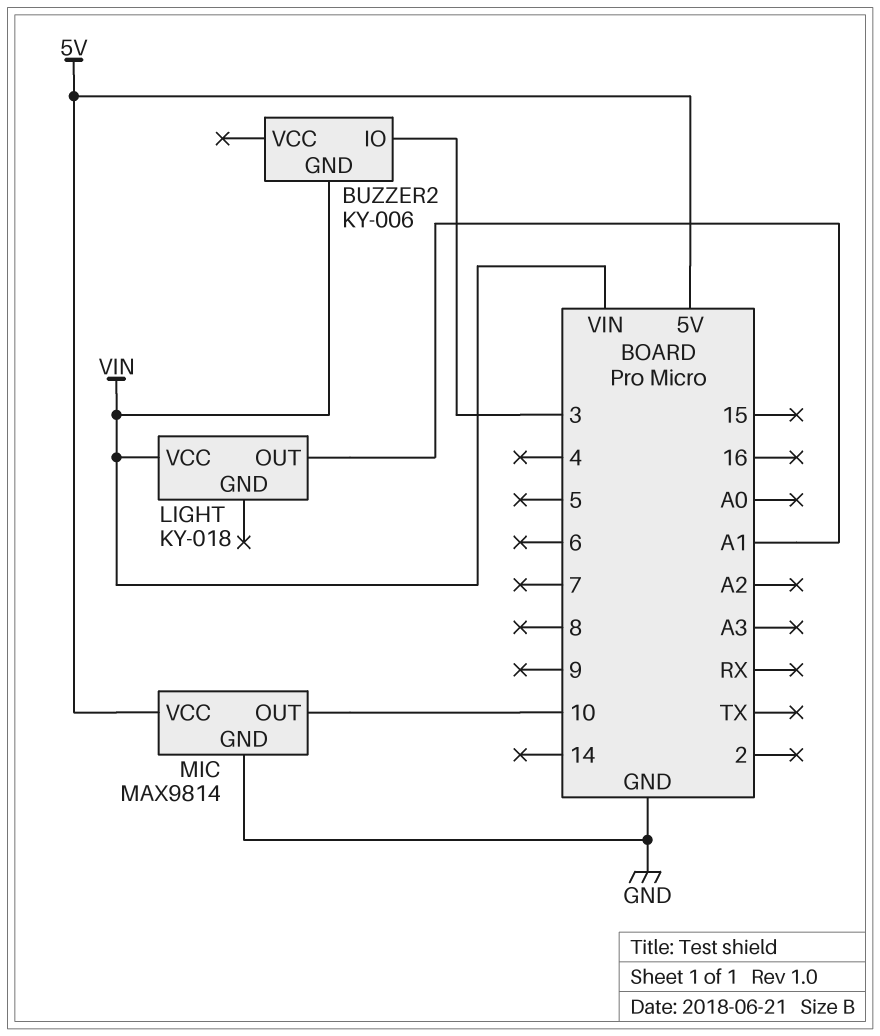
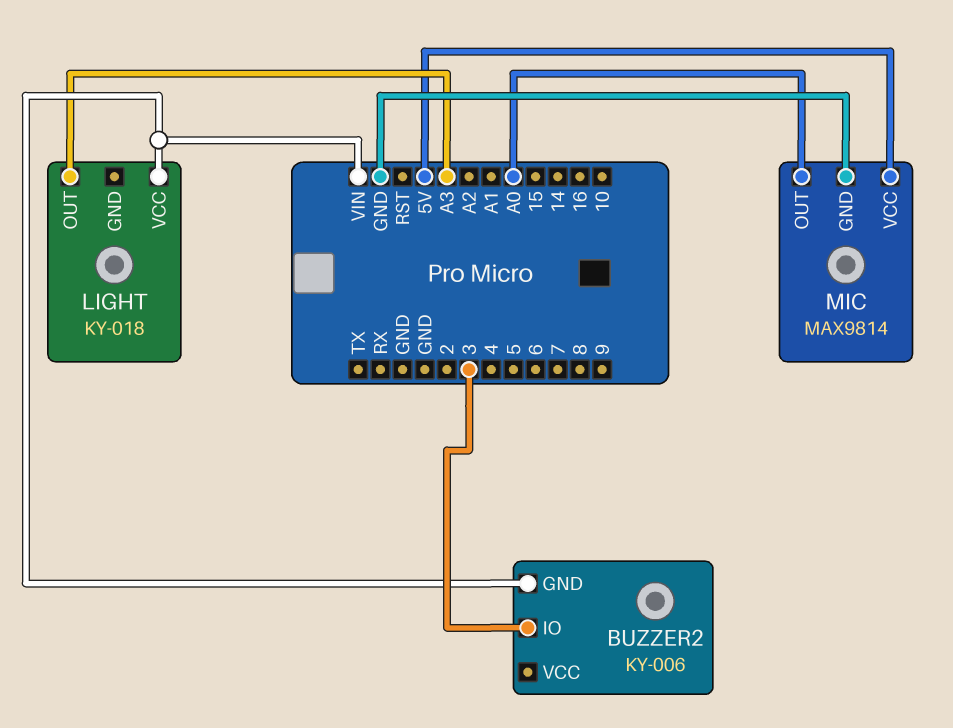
LIGHT pin OUT: A1 -> A3
MIC pin OUT: 10 -> A0

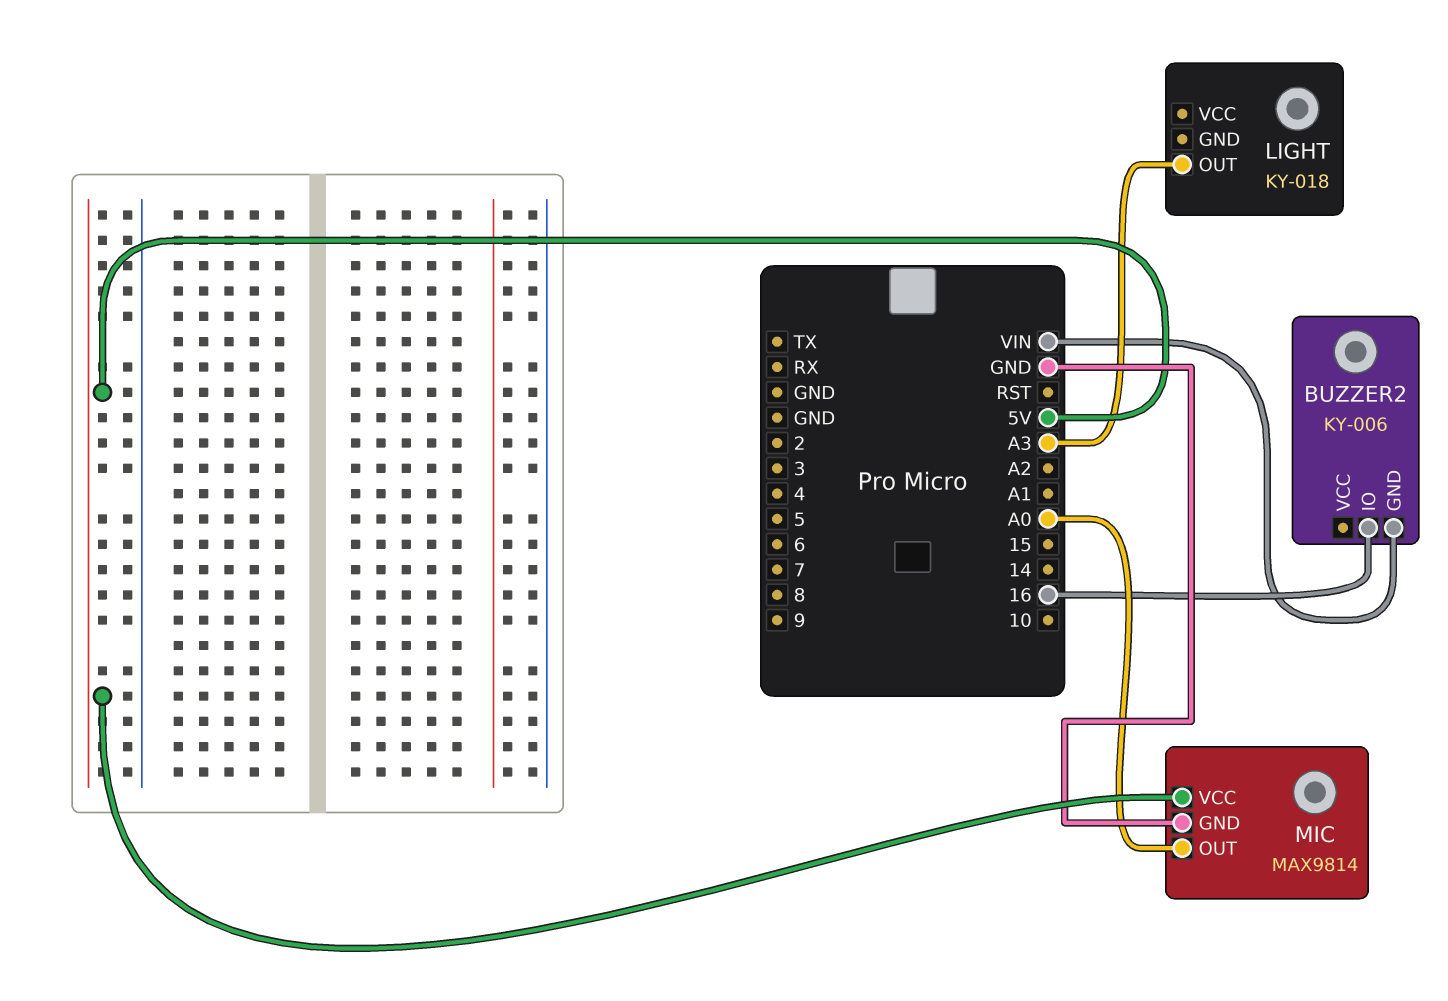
BUZZER2 pin IO: 3 -> 16
LIGHT pin VCC: VIN -> none

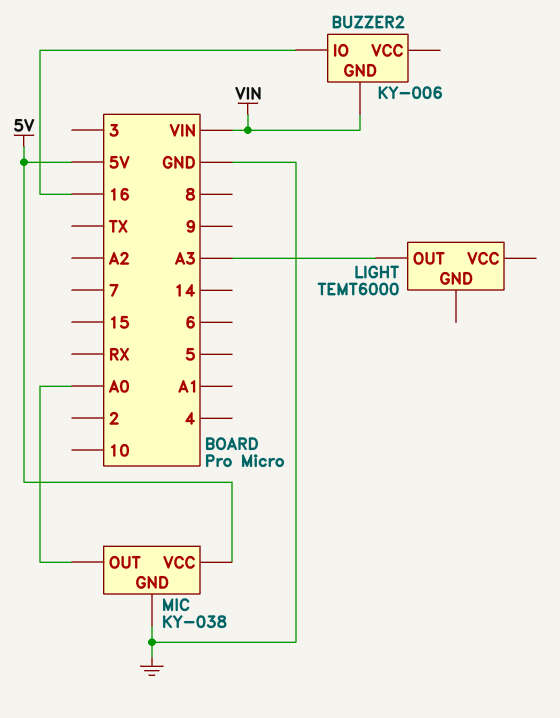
LIGHT: KY-018 -> TEMT6000
MIC: MAX9814 -> KY-038

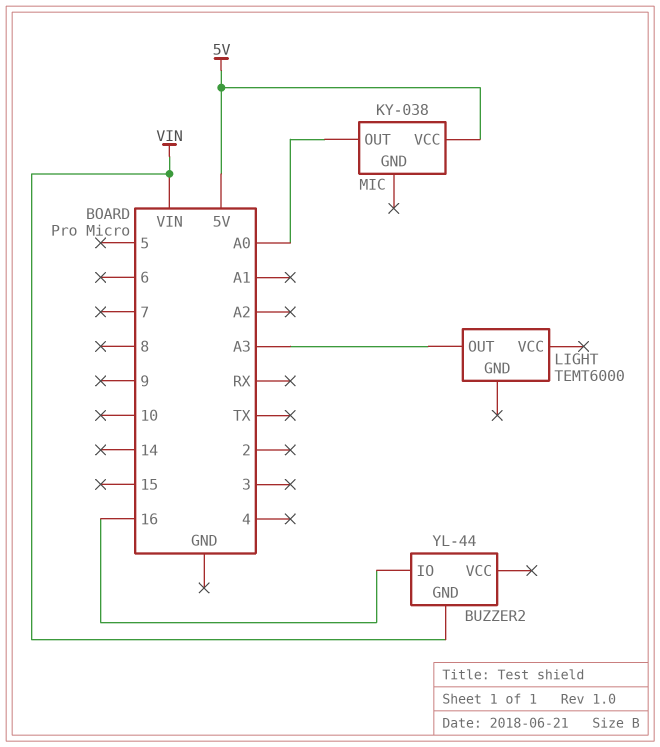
BUZZER2: KY-006 -> YL-44
MIC pin GND: GND -> none

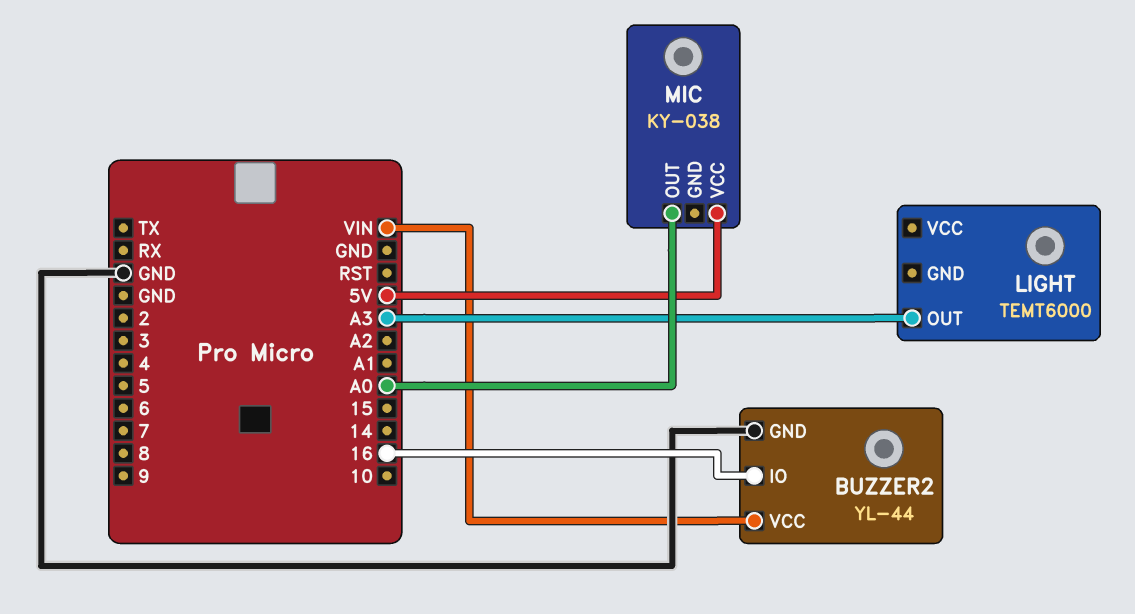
BUZZER2 pin GND: VIN -> GND
BUZZER2 pin VCC: none -> VIN

